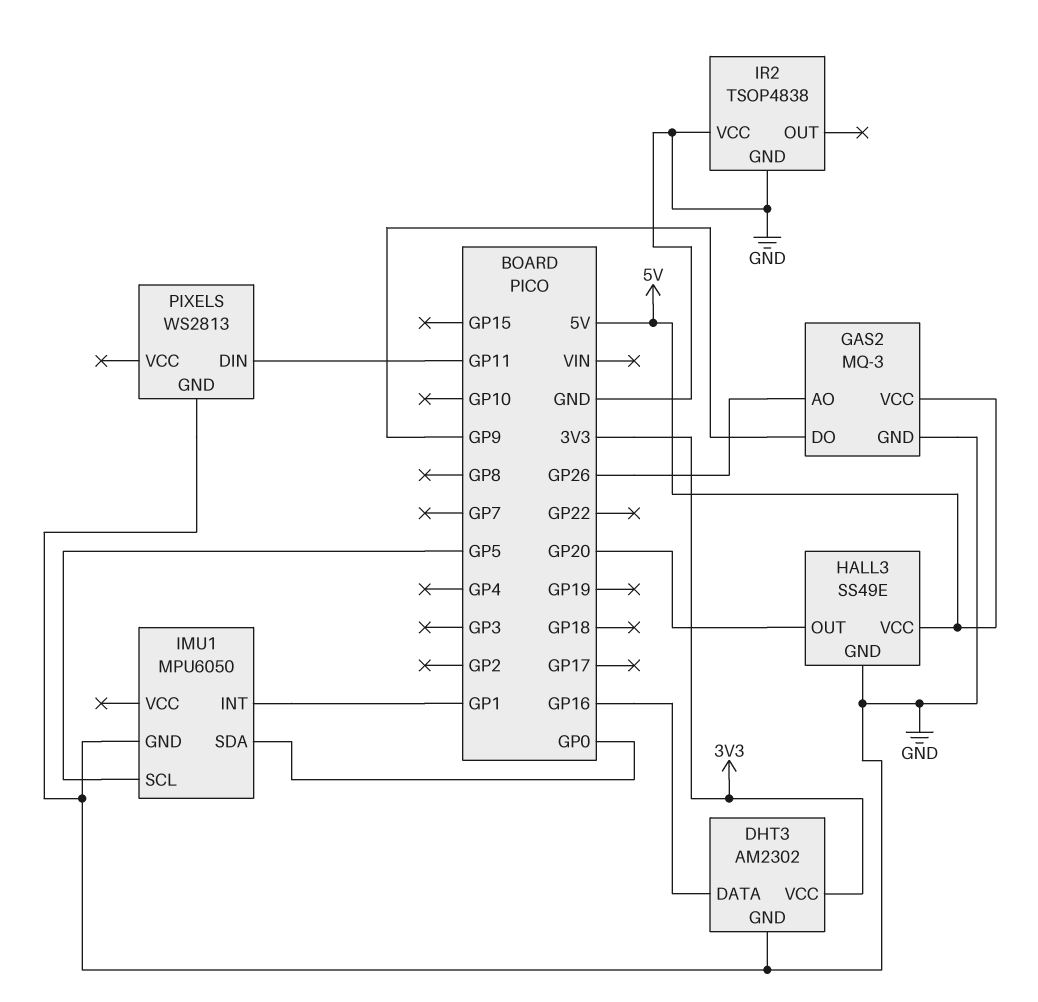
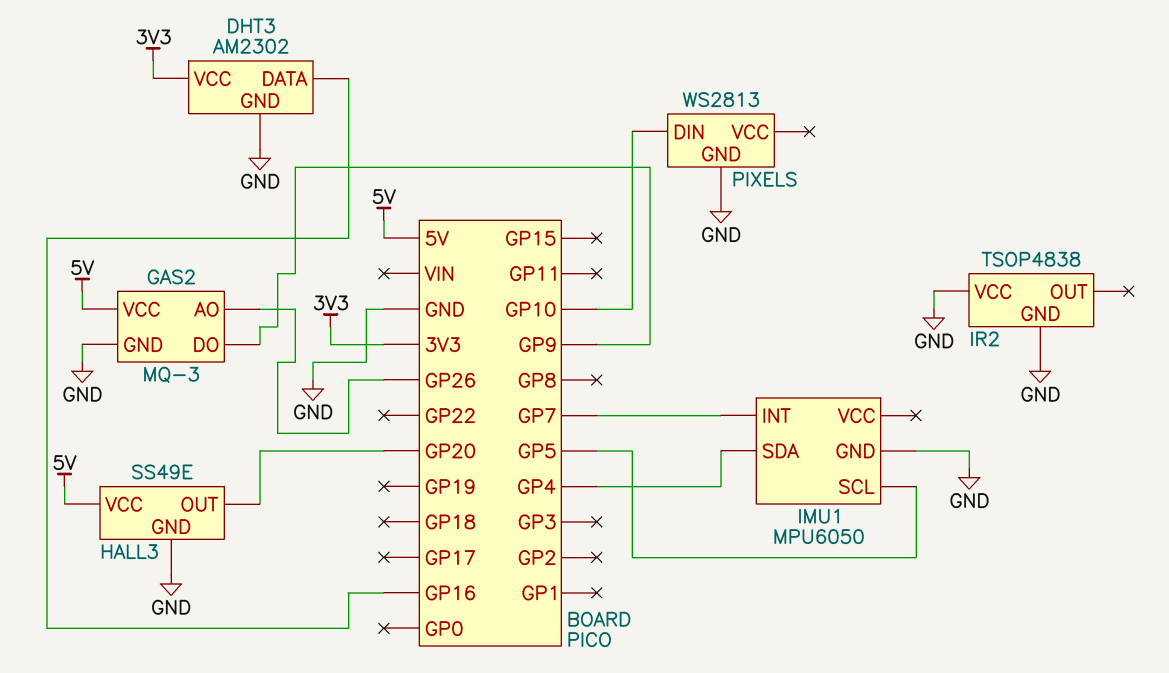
IMU1 pin INT: GP1 -> GP7
IMU1 pin SDA: GP0 -> GP4
PIXELS pin DIN: GP11 -> GP10

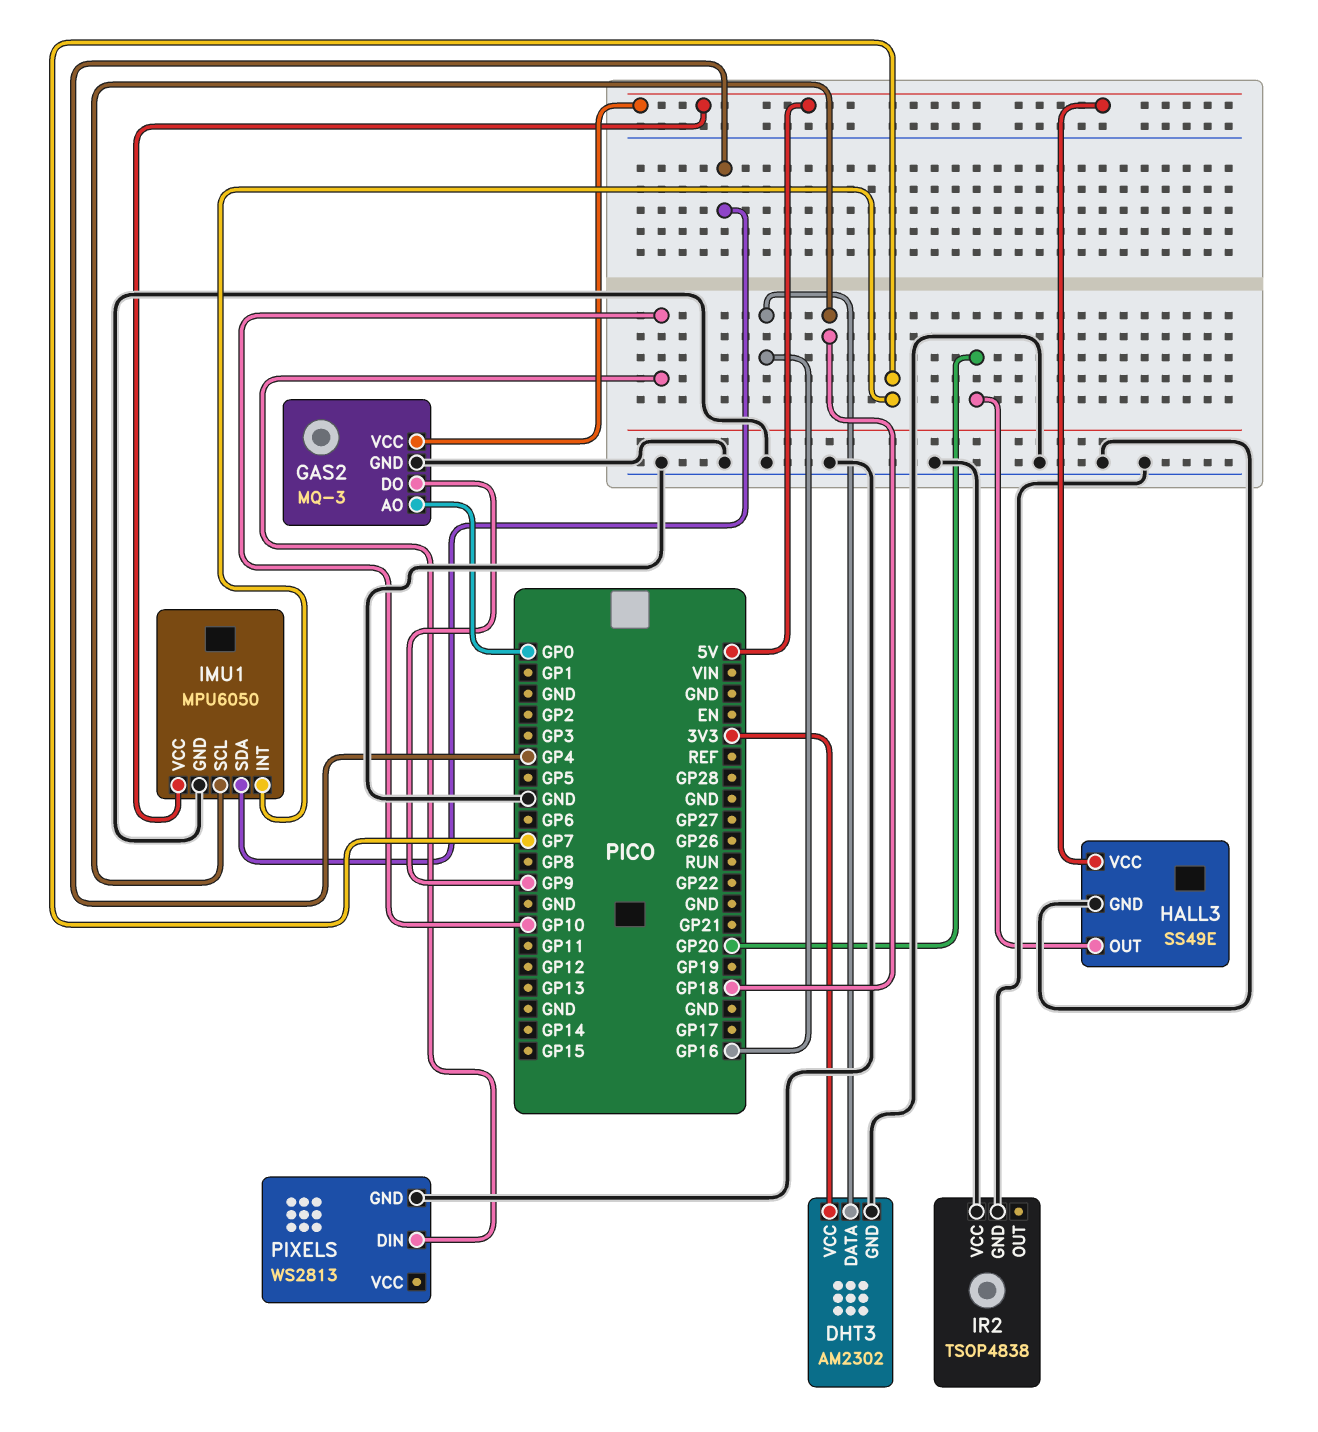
GAS2 pin AO: GP26 -> GP0
IMU1 pin SCL: GP5 -> GP18
IMU1 pin VCC: none -> 5V

